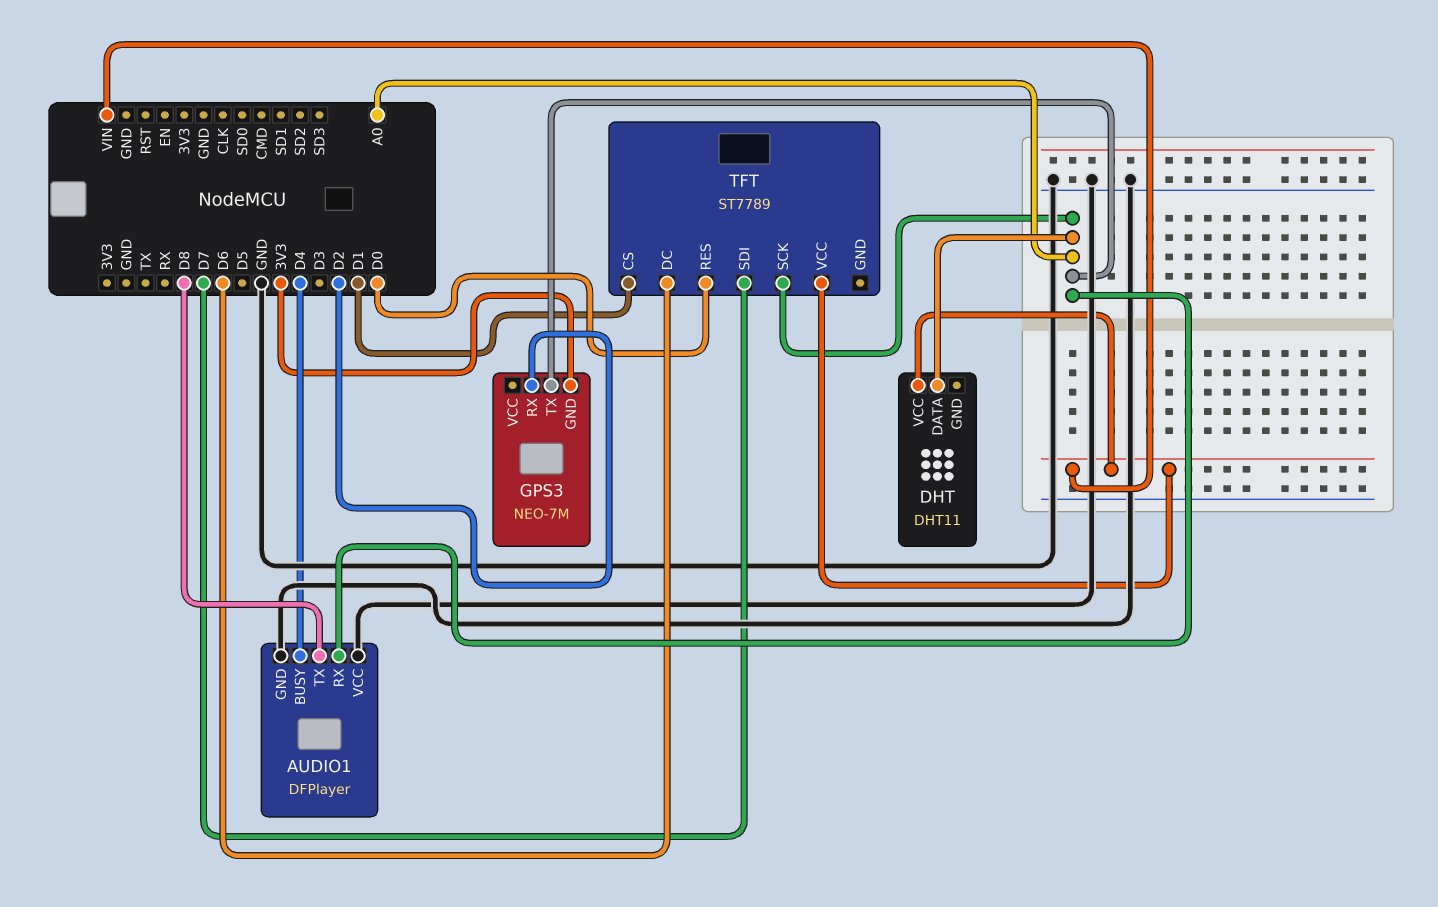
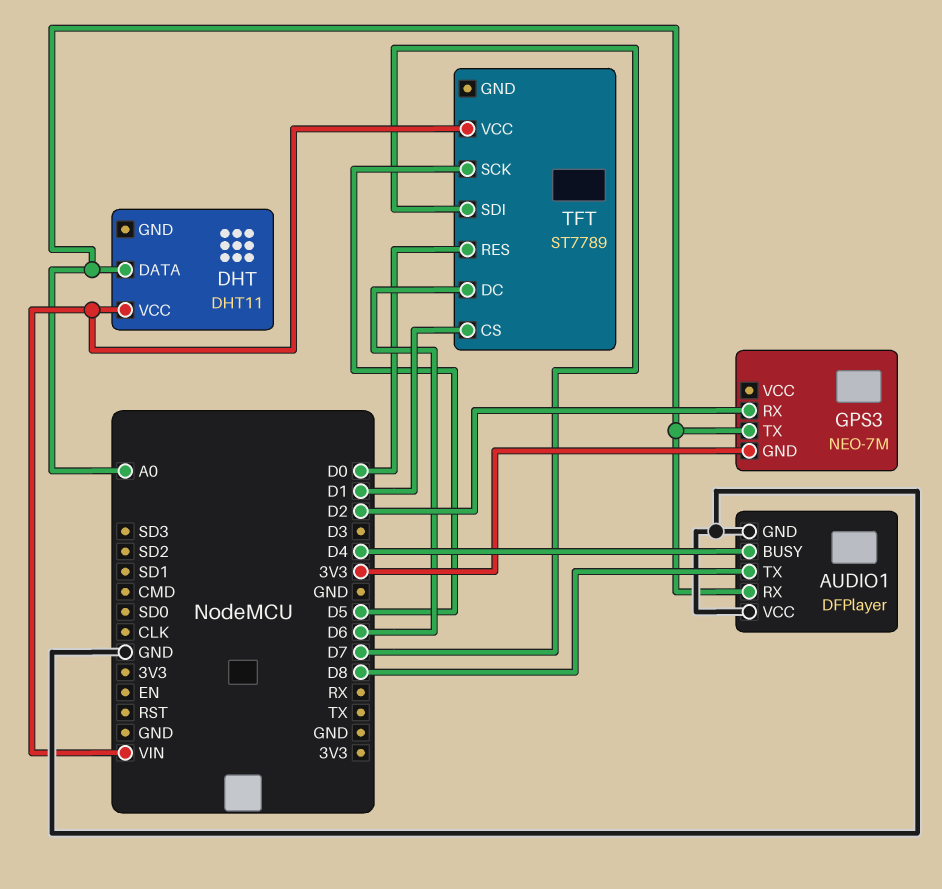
TFT pin SCK: A0 -> D5

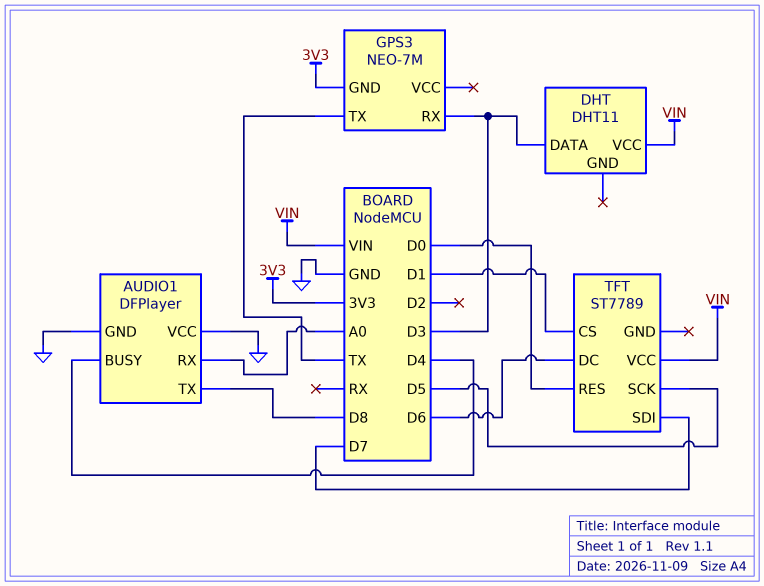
DHT pin DATA: A0 -> D3
GPS3 pin RX: D2 -> D3
GPS3 pin TX: A0 -> TX

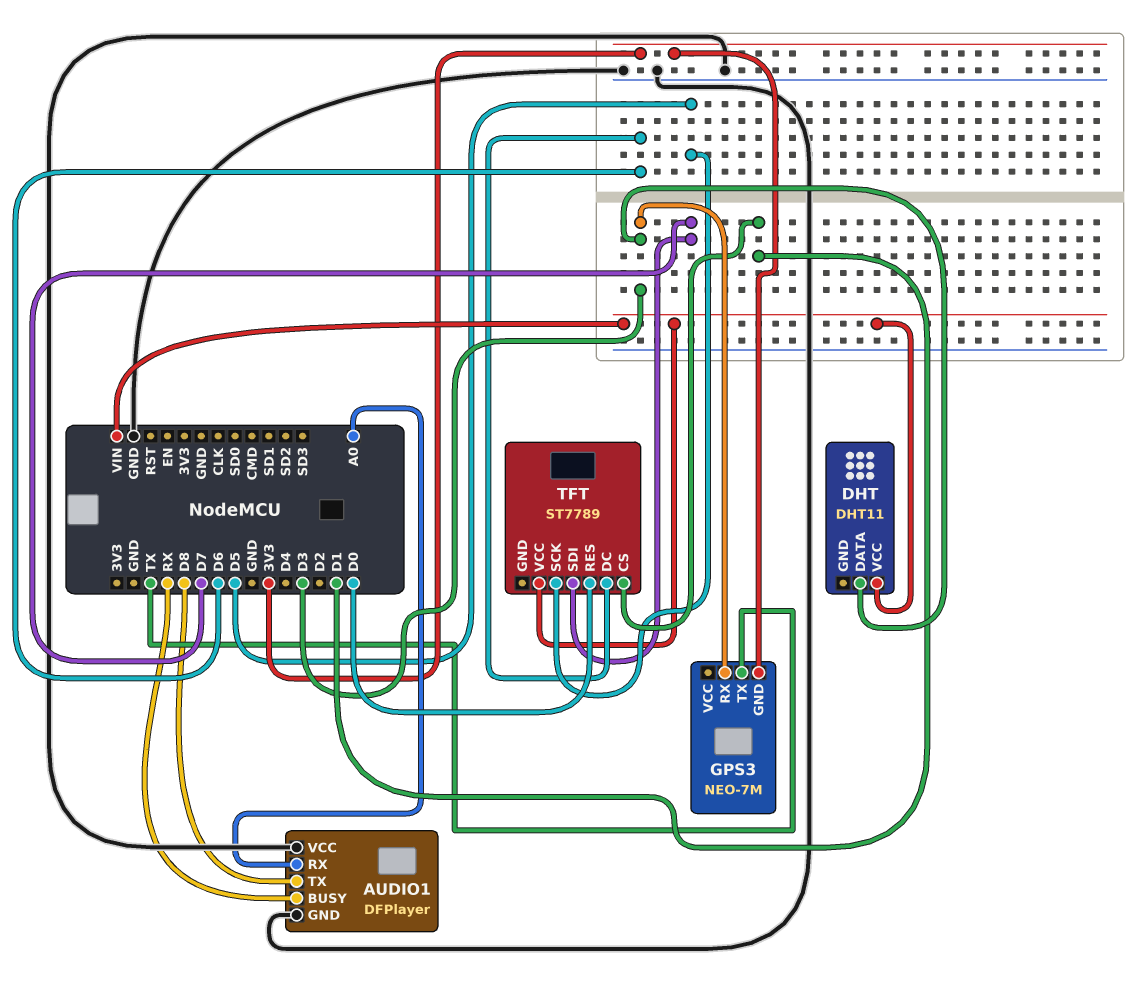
AUDIO1 pin BUSY: D4 -> RX

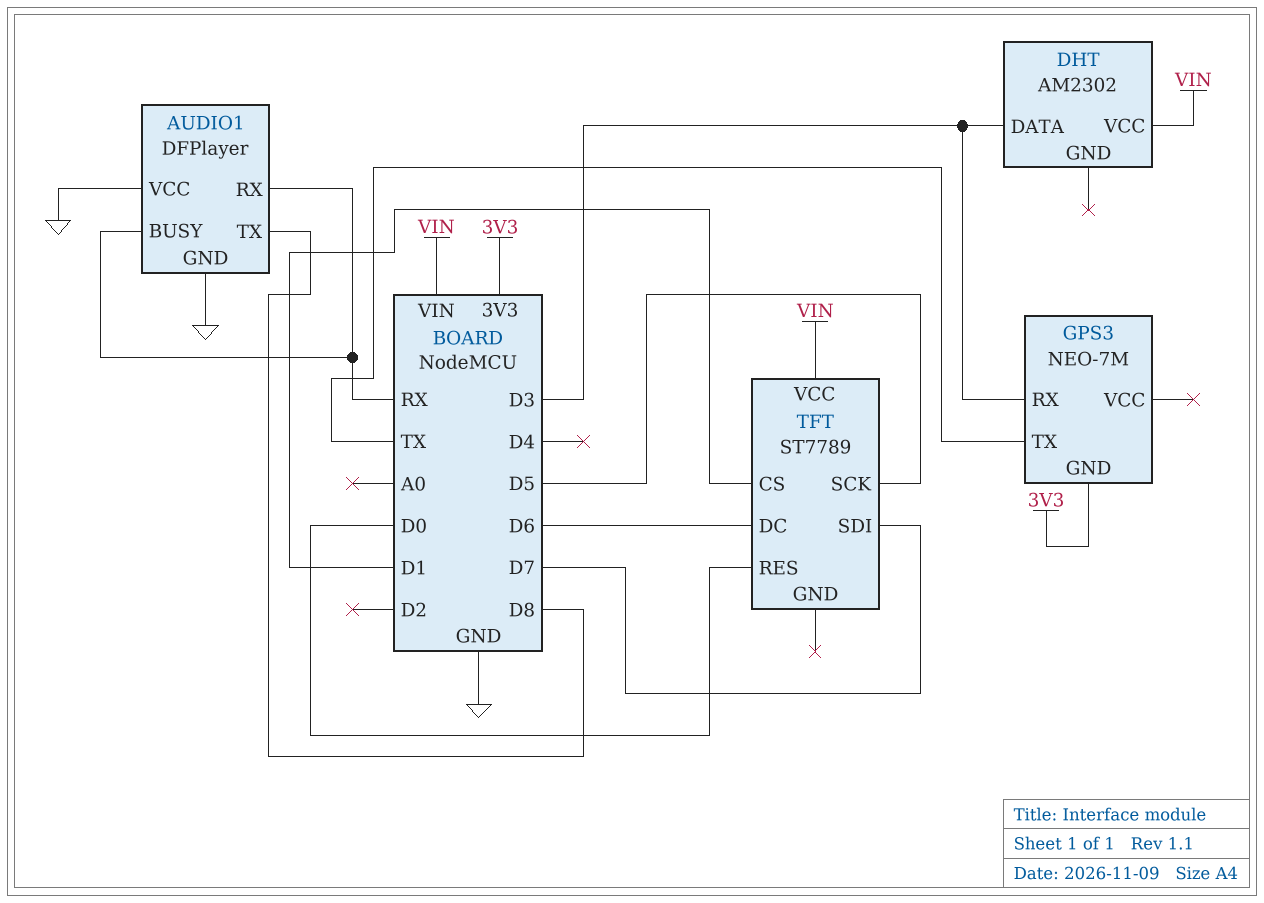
AUDIO1 pin RX: A0 -> RX
DHT: DHT11 -> AM2302

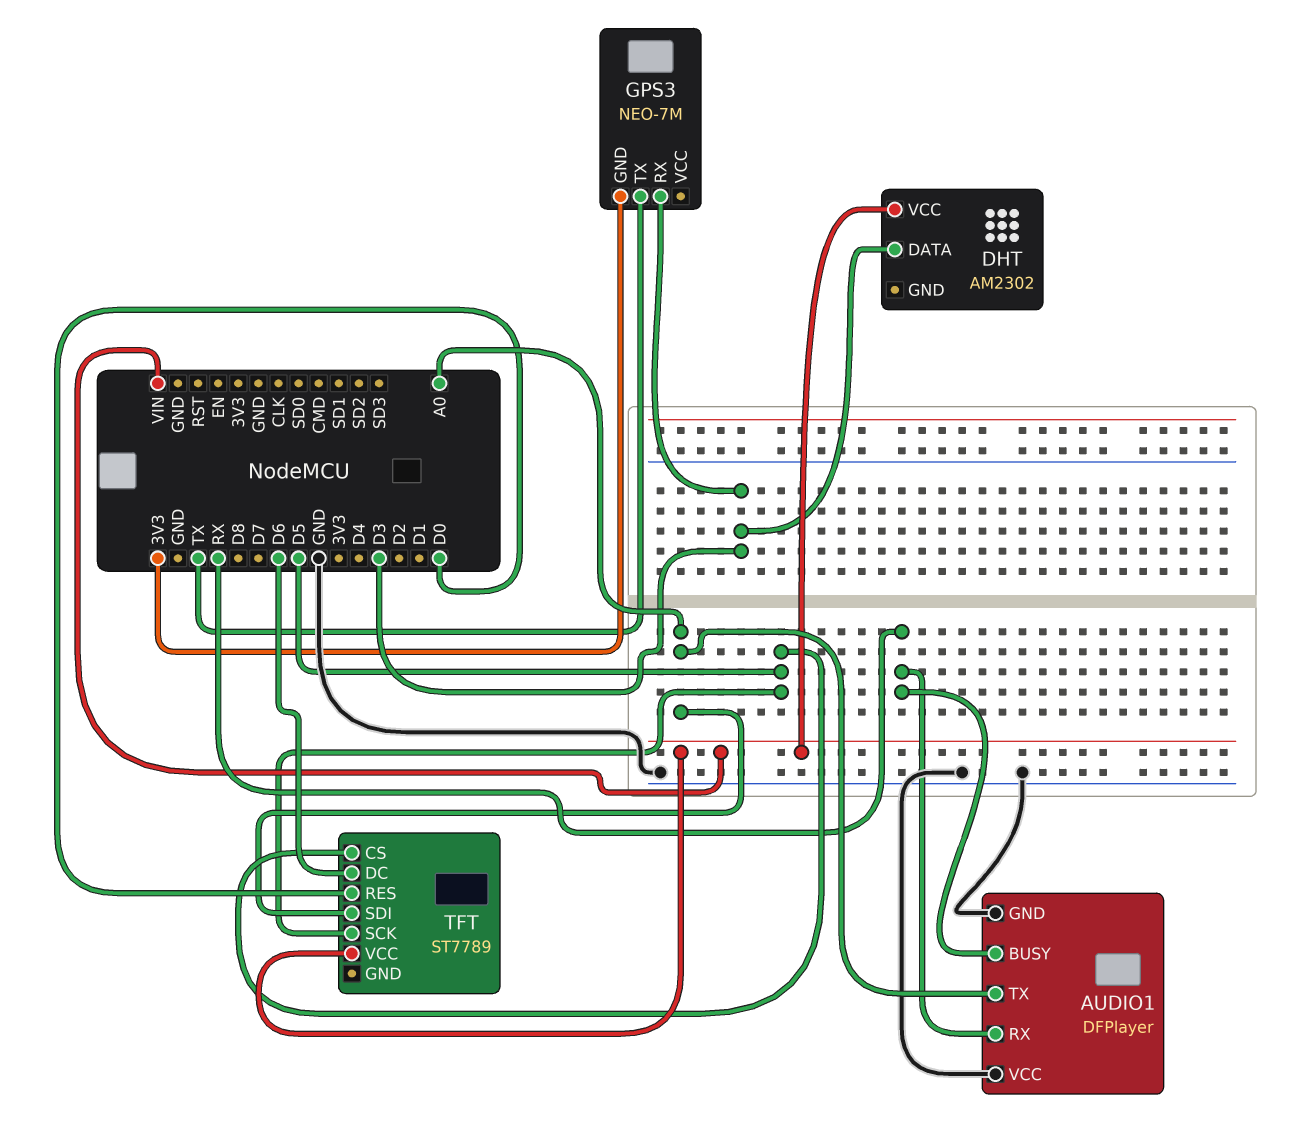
AUDIO1 pin TX: D8 -> A0
TFT pin CS: D1 -> D5
TFT pin SDI: D7 -> A0

